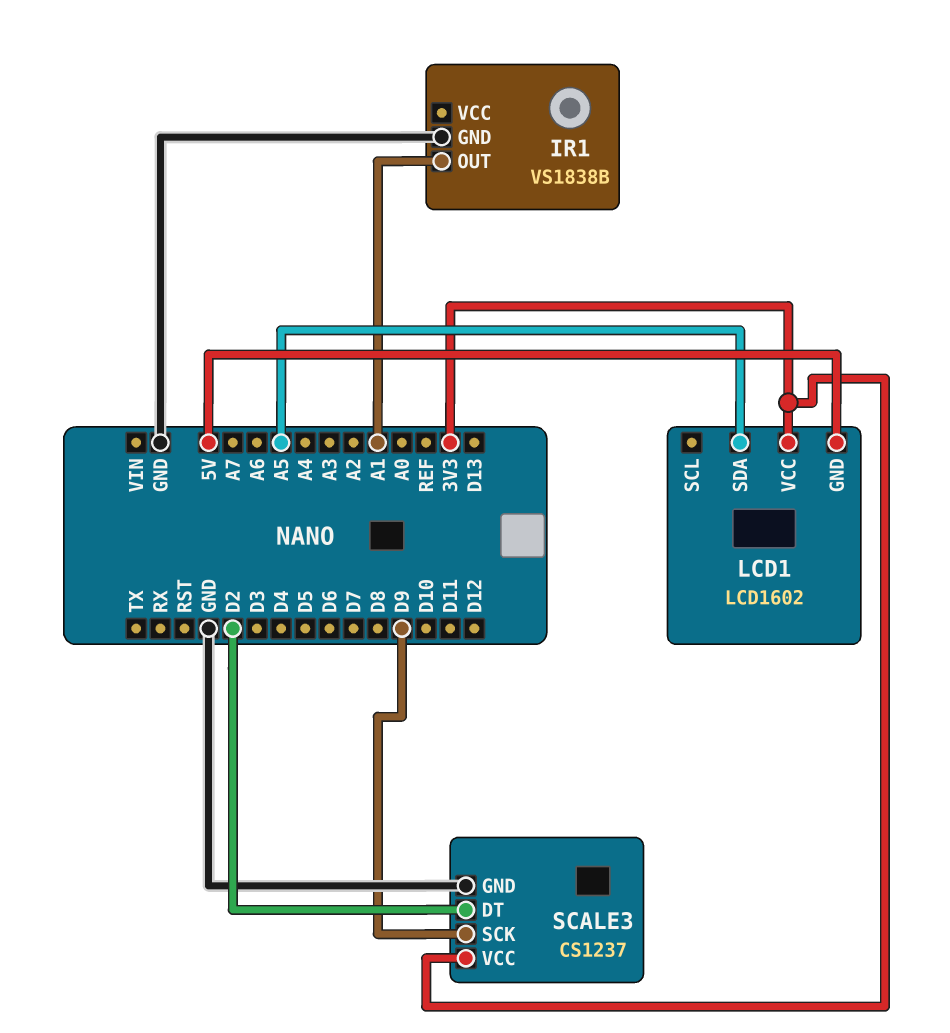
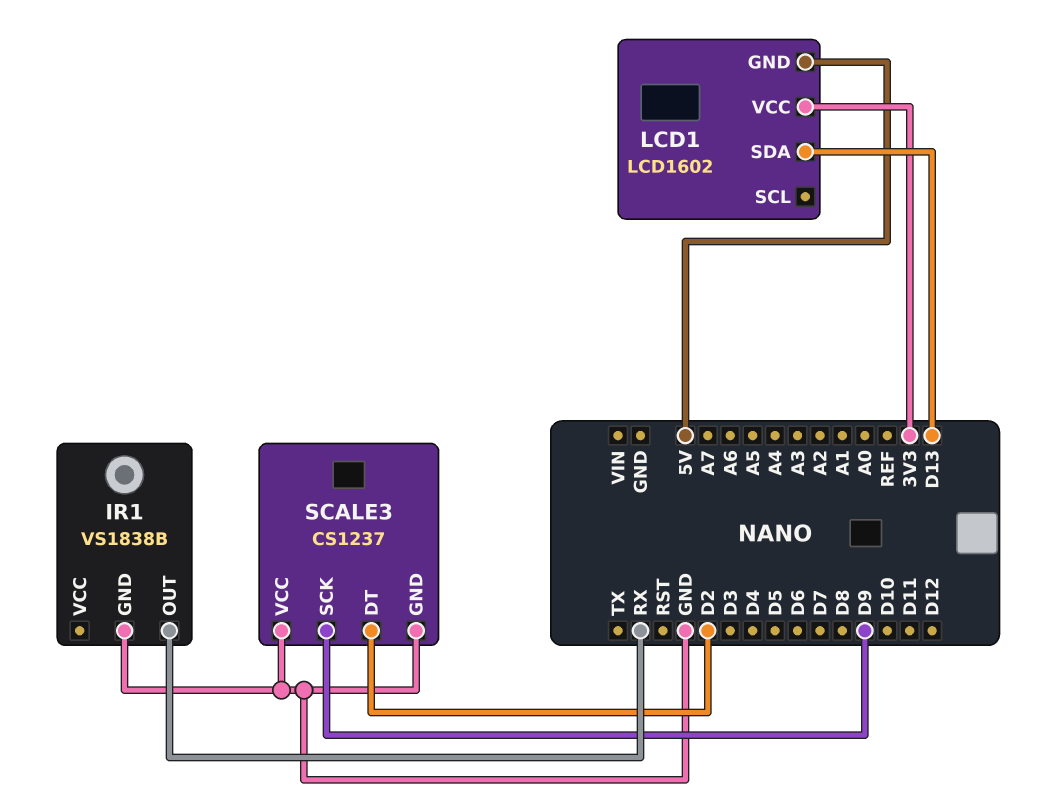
IR1 pin OUT: A1 -> RX
LCD1 pin SDA: A5 -> D13
SCALE3 pin VCC: 3V3 -> GND

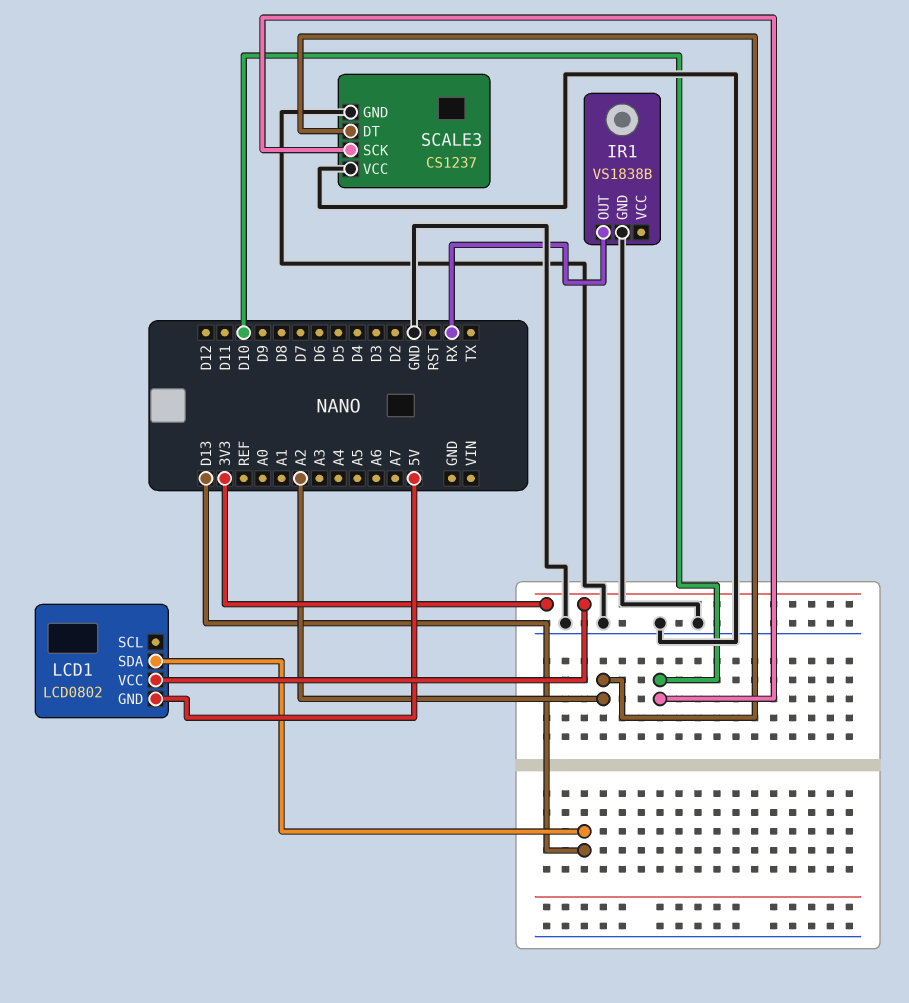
LCD1: LCD1602 -> LCD0802
SCALE3 pin DT: D2 -> A2
SCALE3 pin SCK: D9 -> D10

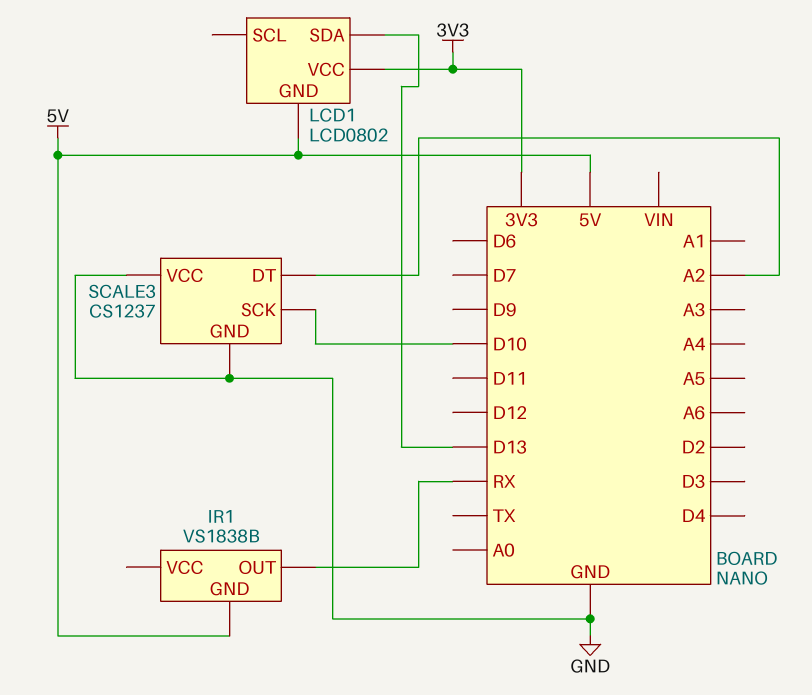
IR1 pin GND: GND -> 5V

